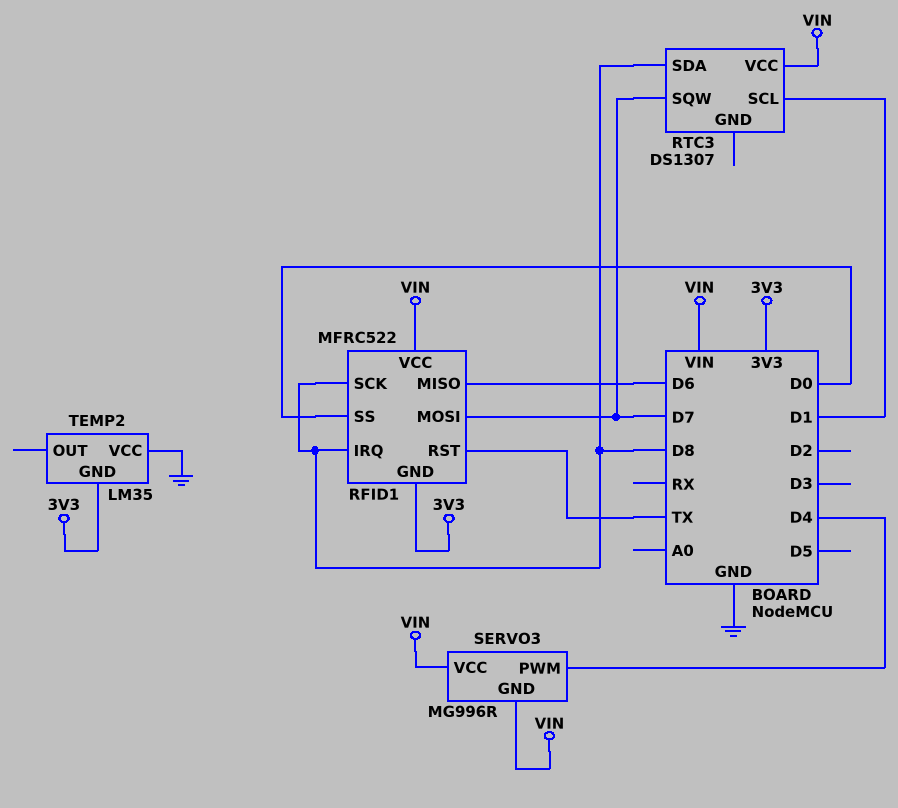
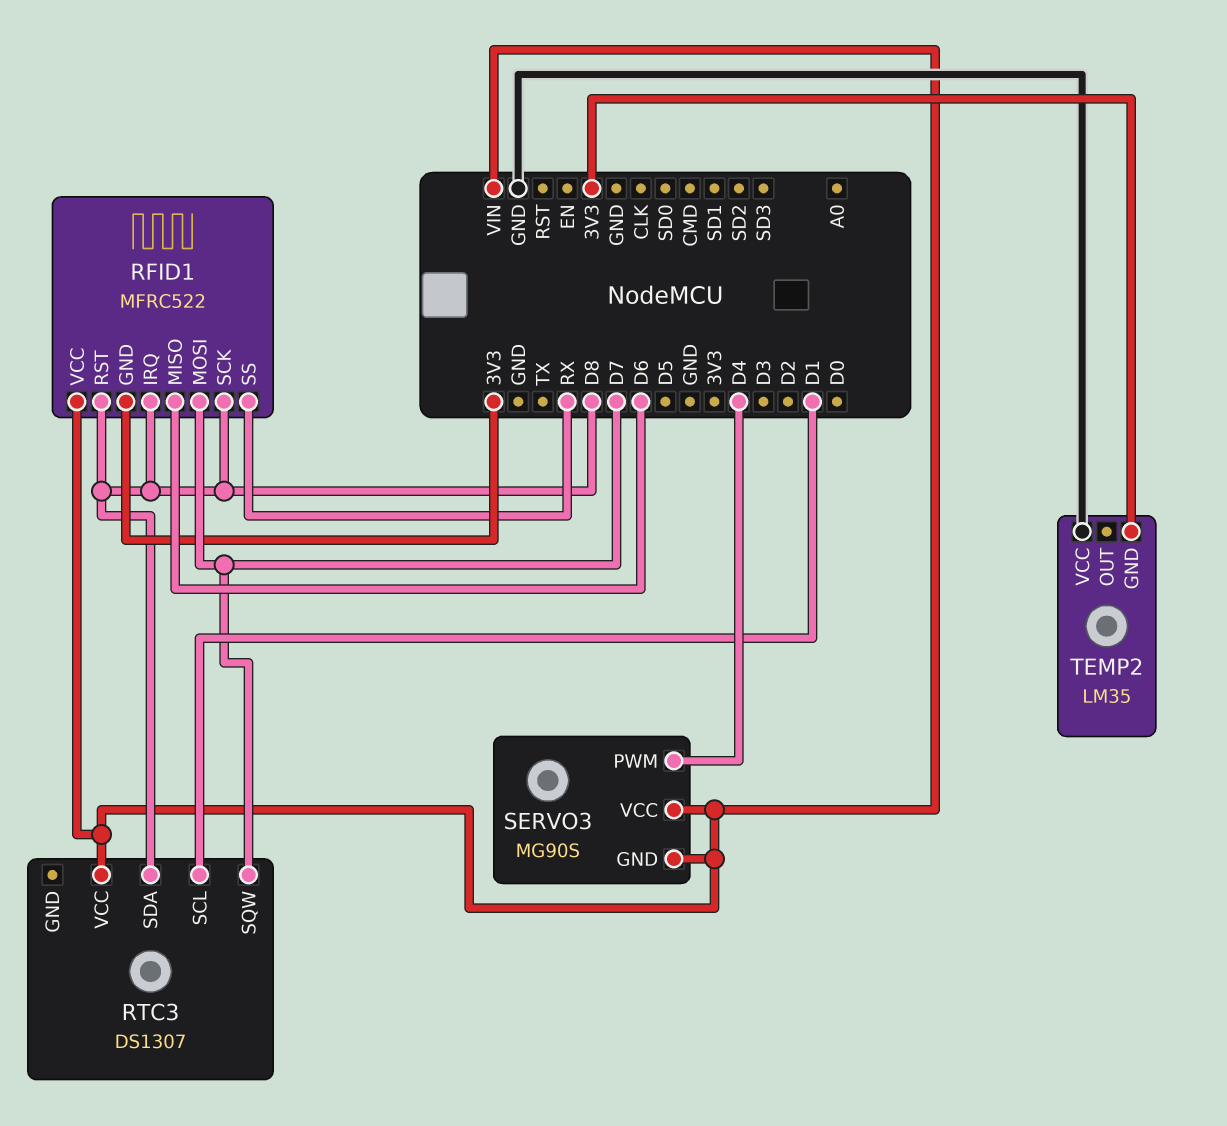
RFID1 pin RST: TX -> D8
RFID1 pin SS: D0 -> RX
SERVO3: MG996R -> MG90S

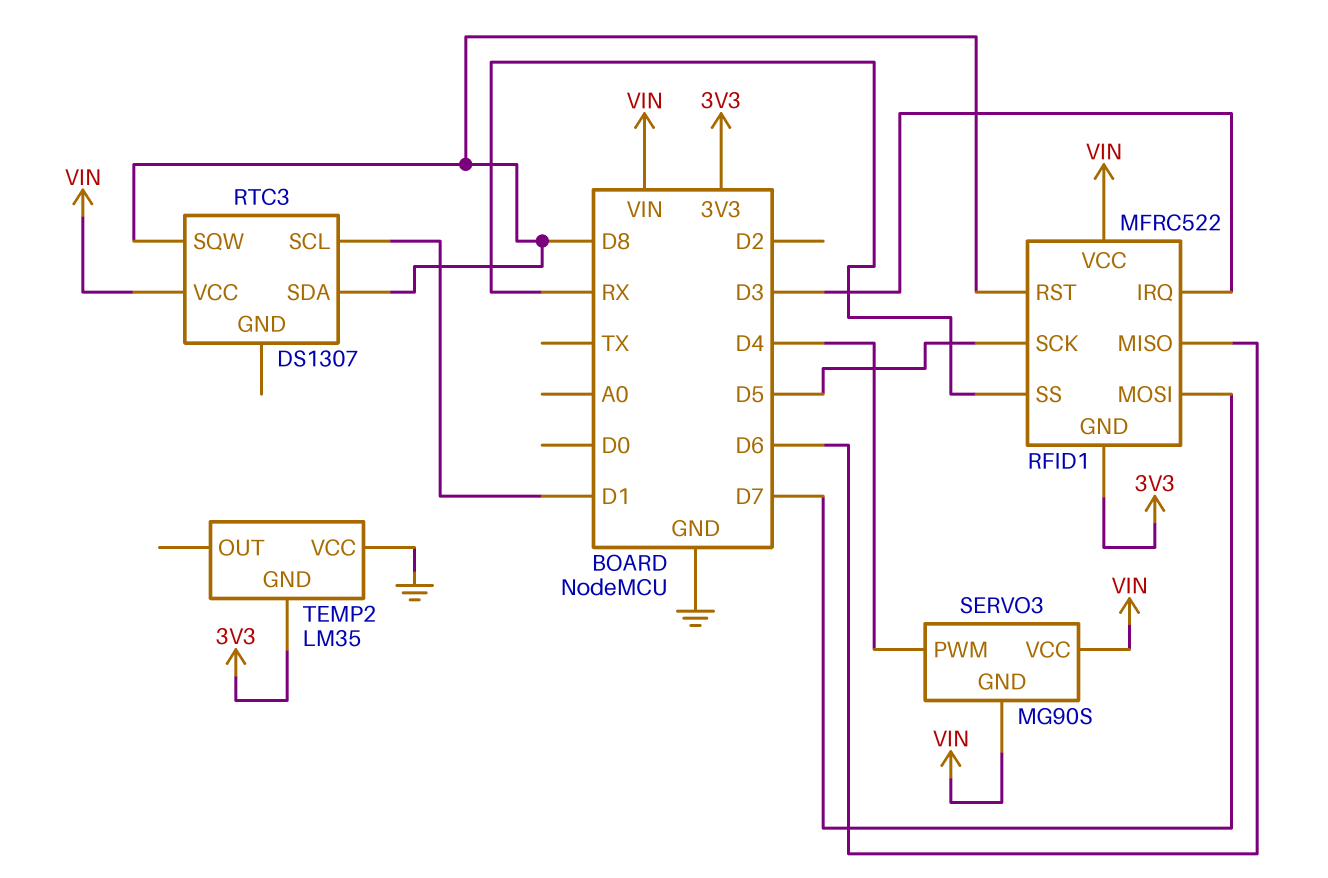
RFID1 pin IRQ: D8 -> D3
RFID1 pin SCK: D8 -> D5
RTC3 pin SQW: D7 -> D8

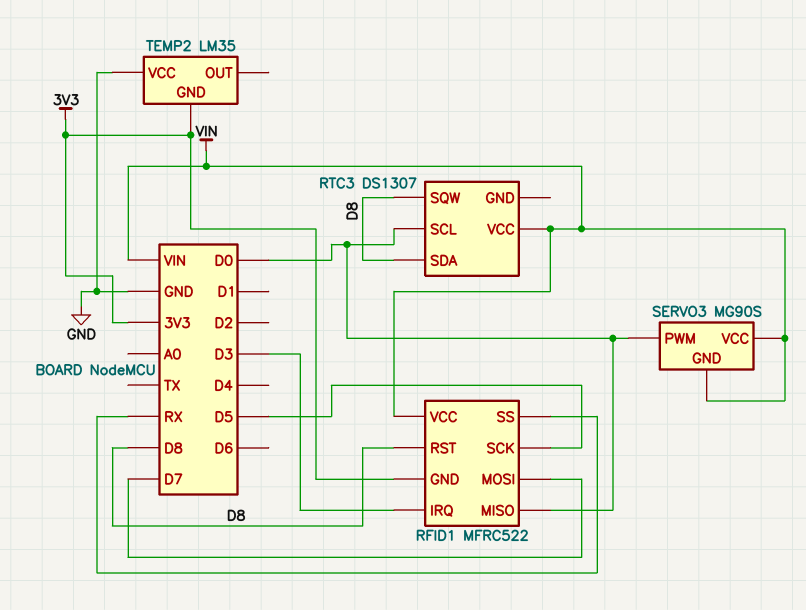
RFID1 pin MISO: D6 -> D0
RTC3 pin SCL: D1 -> D0
SERVO3 pin PWM: D4 -> D0

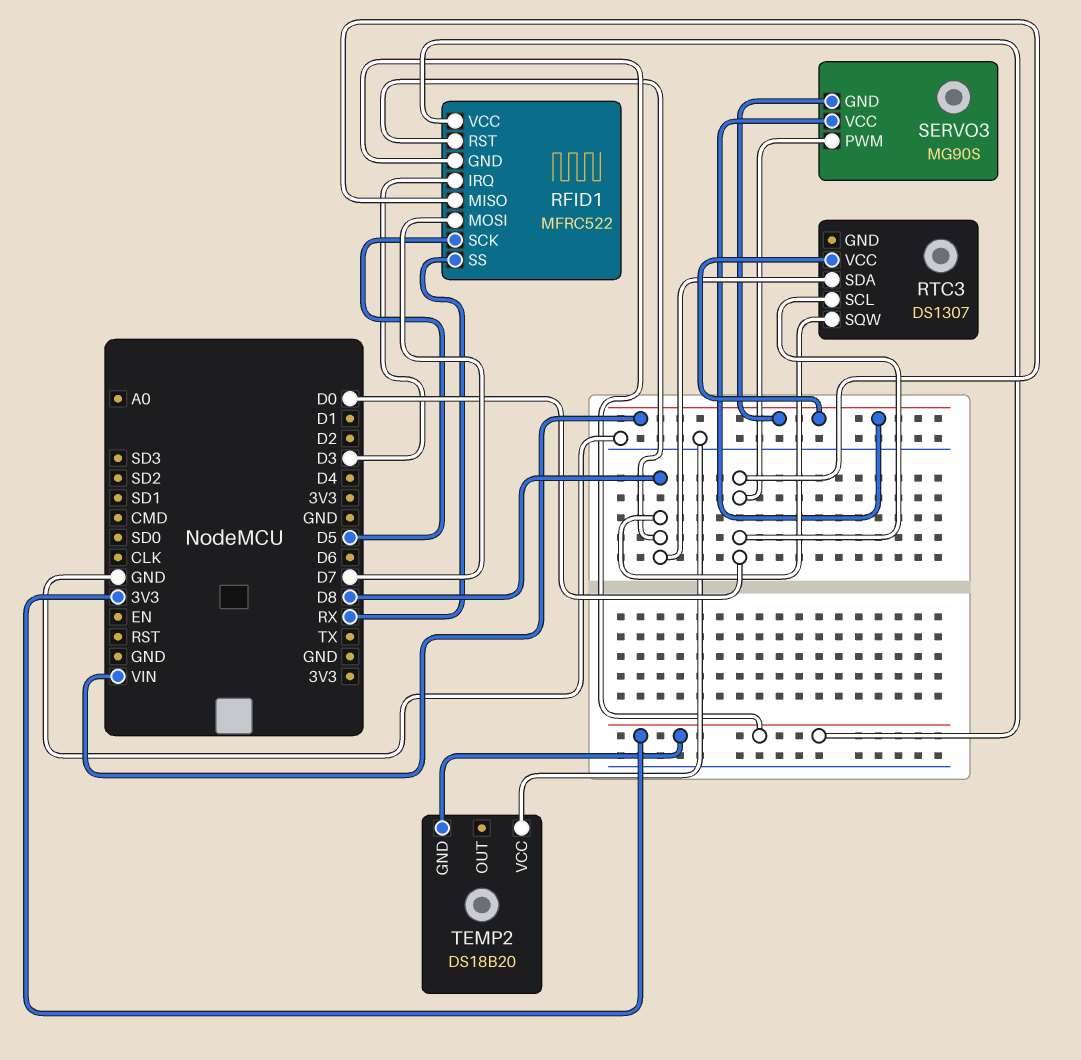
RFID1 pin VCC: VIN -> 3V3
TEMP2: LM35 -> DS18B20

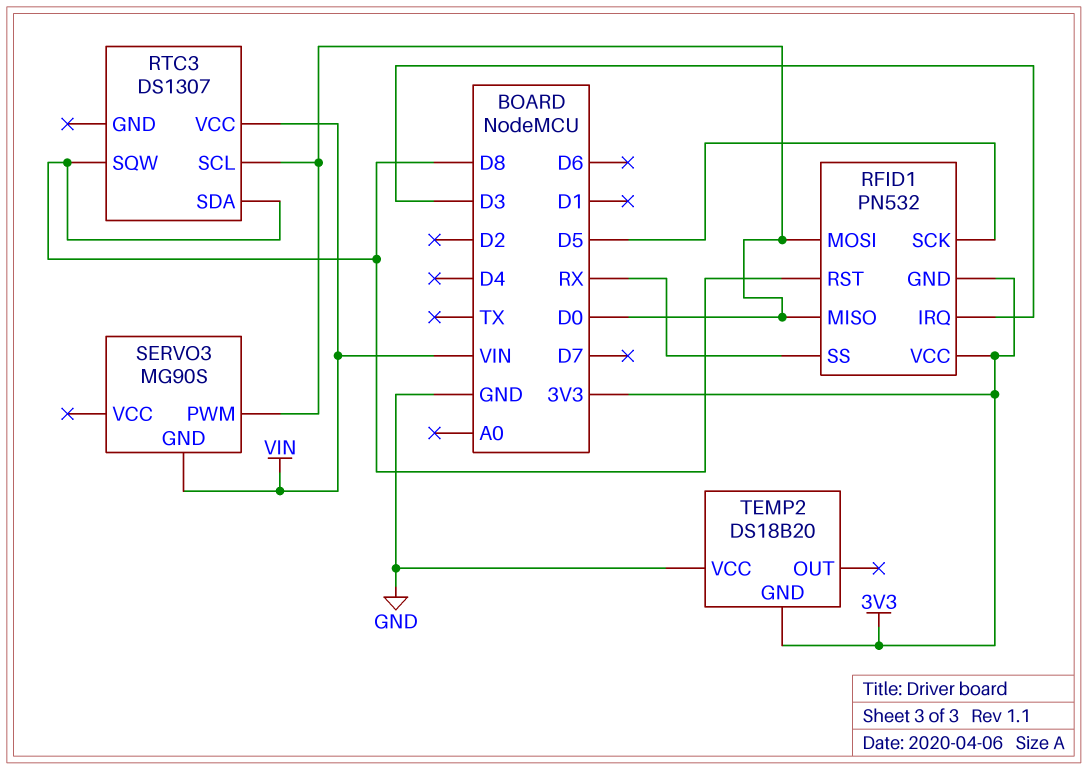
RFID1: MFRC522 -> PN532
RFID1 pin MOSI: D7 -> D0
SERVO3 pin VCC: VIN -> none

